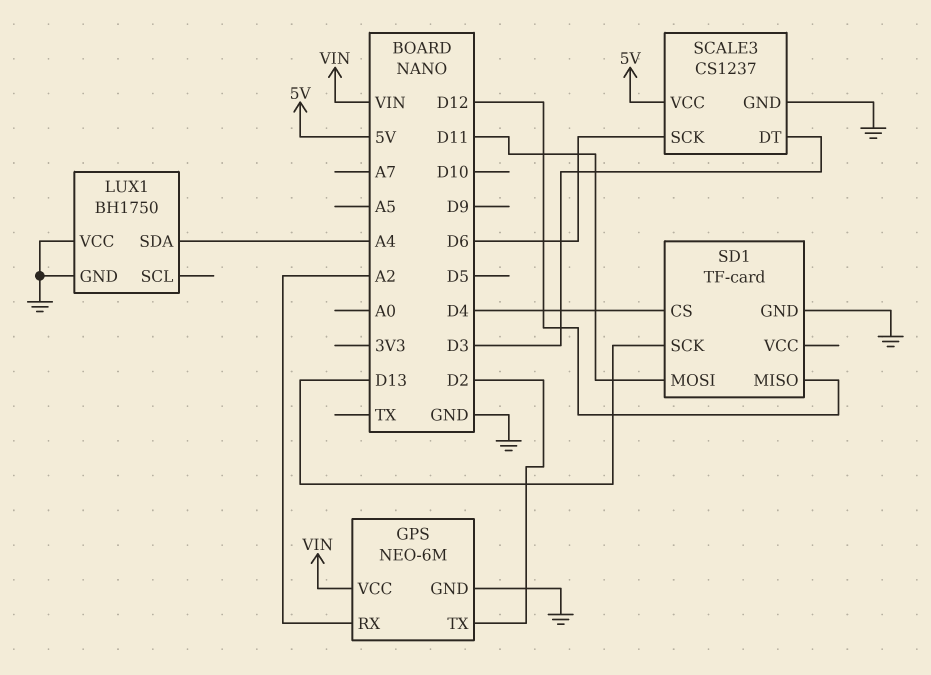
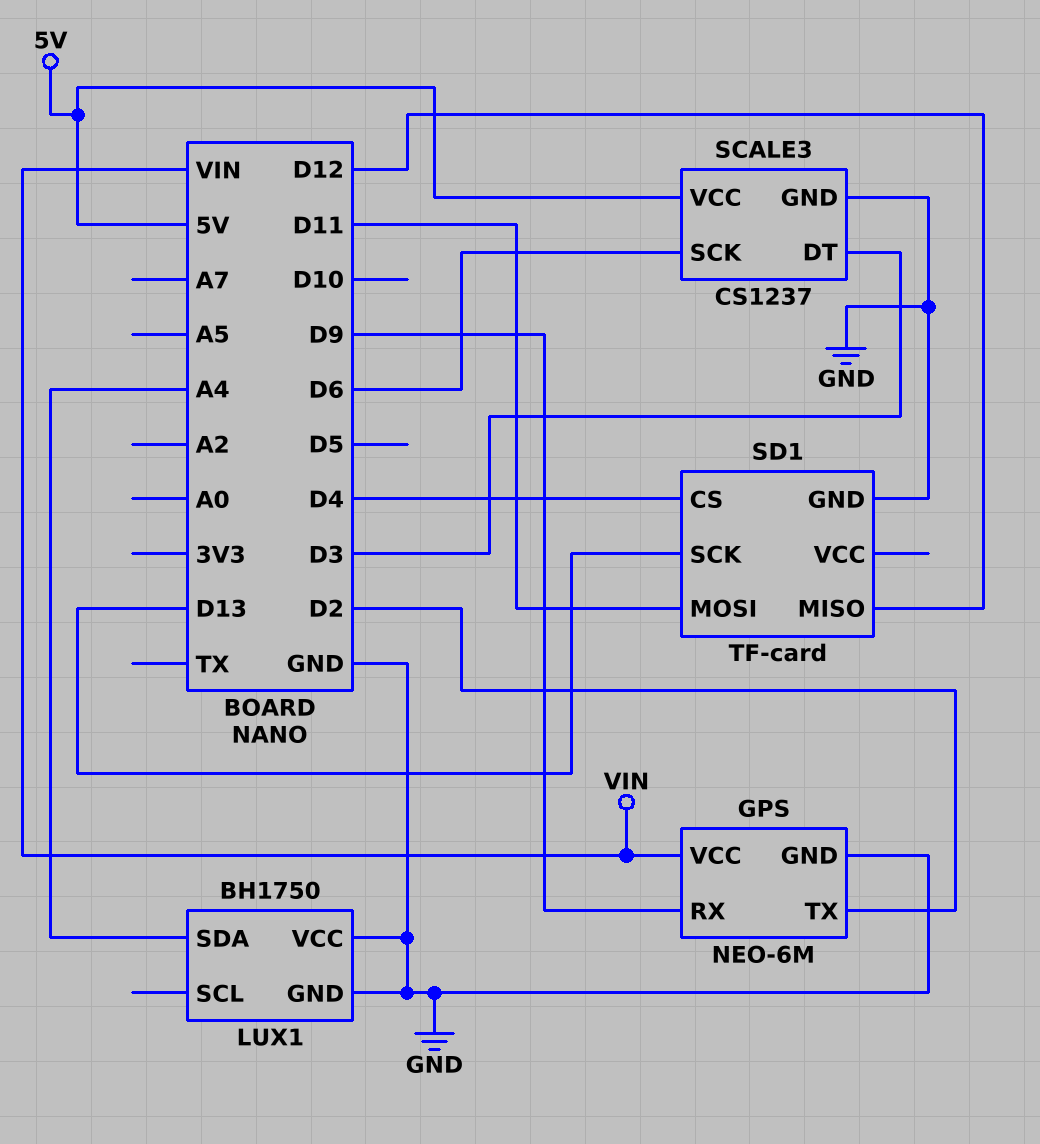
GPS pin RX: A2 -> D9

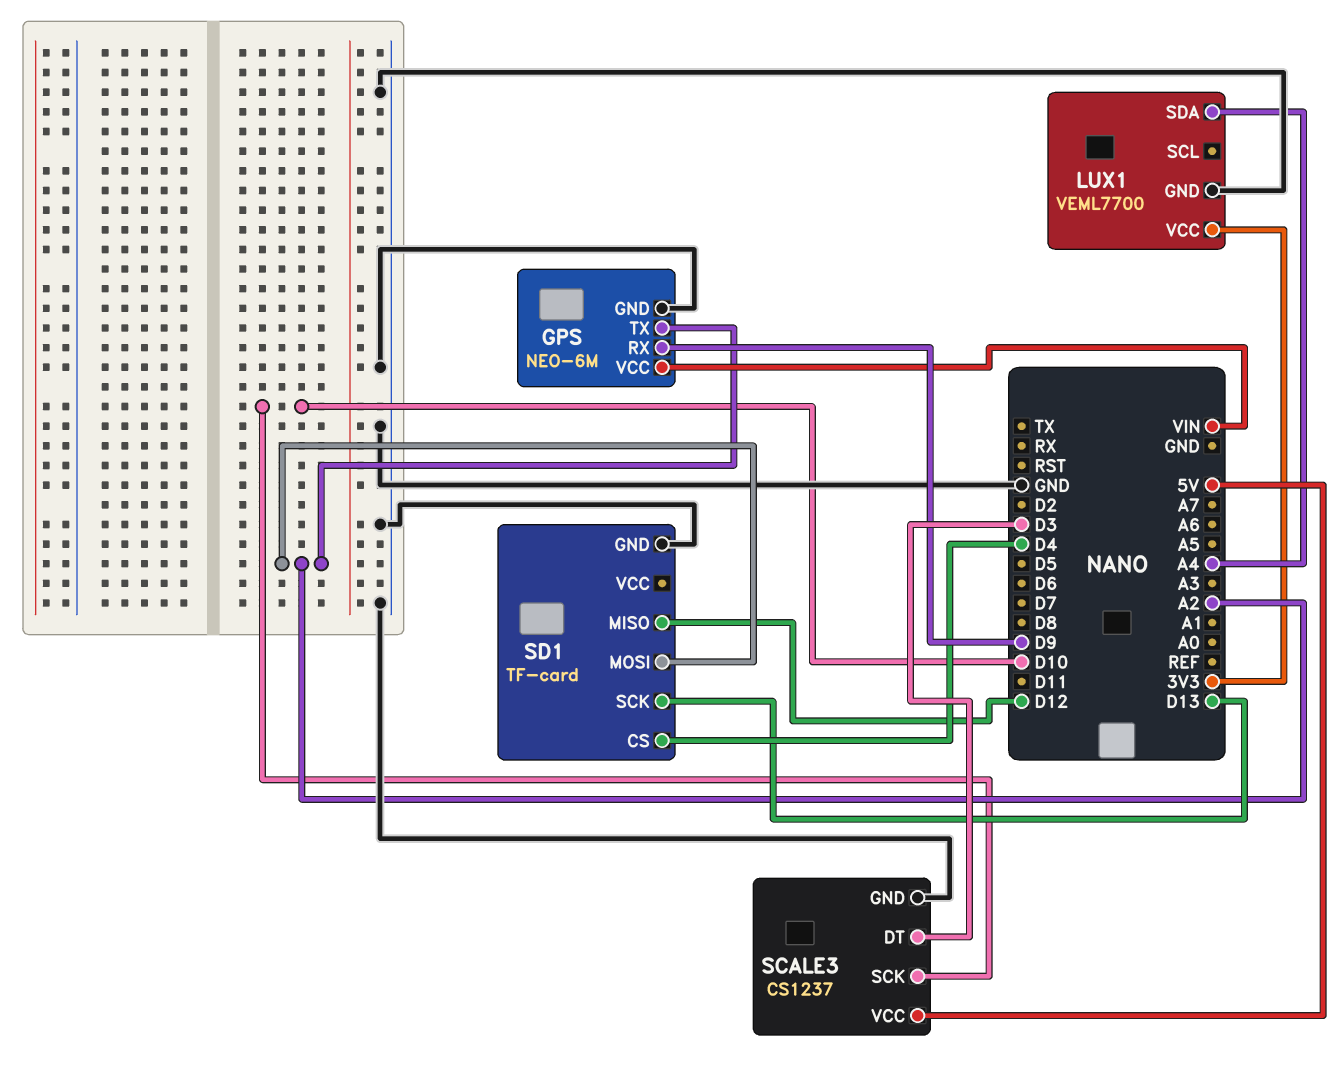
GPS pin TX: D2 -> A2
LUX1: BH1750 -> VEML7700
LUX1 pin VCC: GND -> 3V3
SCALE3 pin SCK: D6 -> D10
SD1 pin MOSI: D11 -> A2

